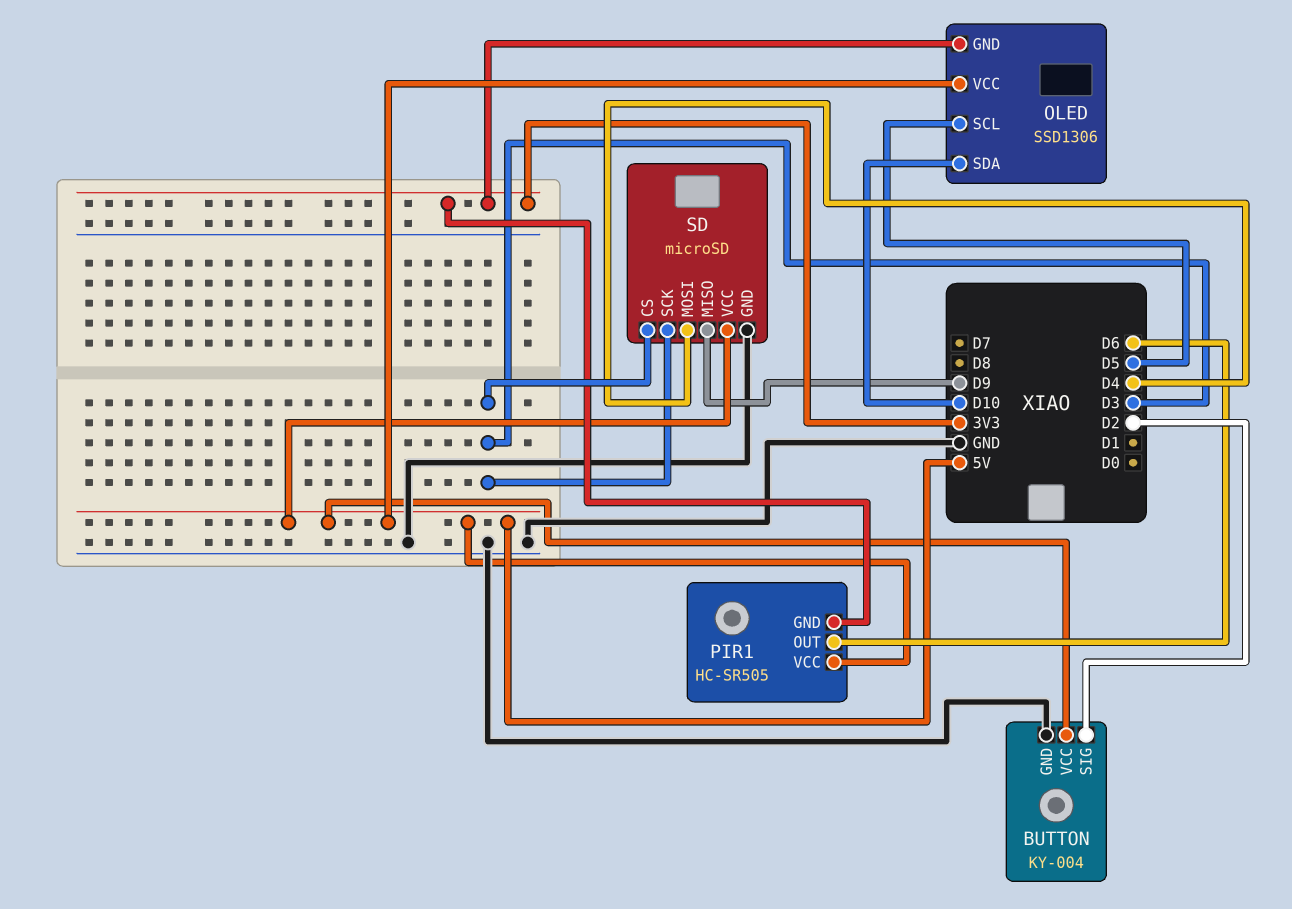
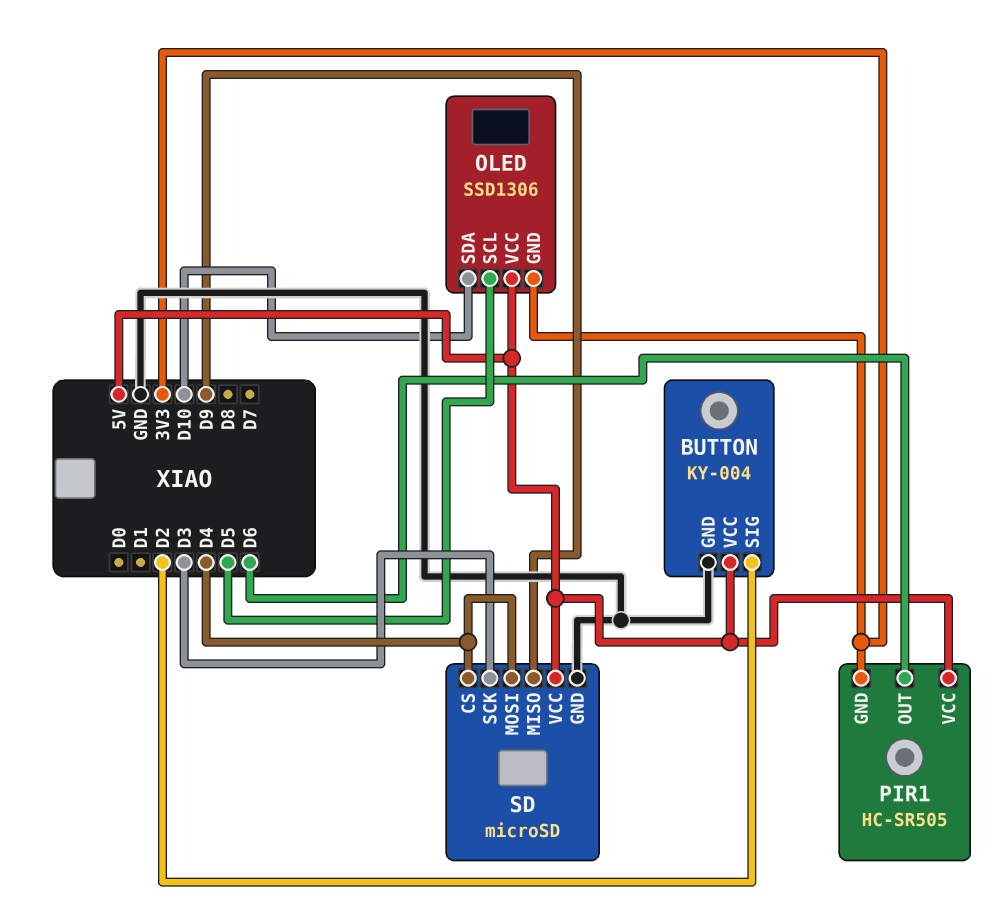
SD pin CS: D3 -> D4

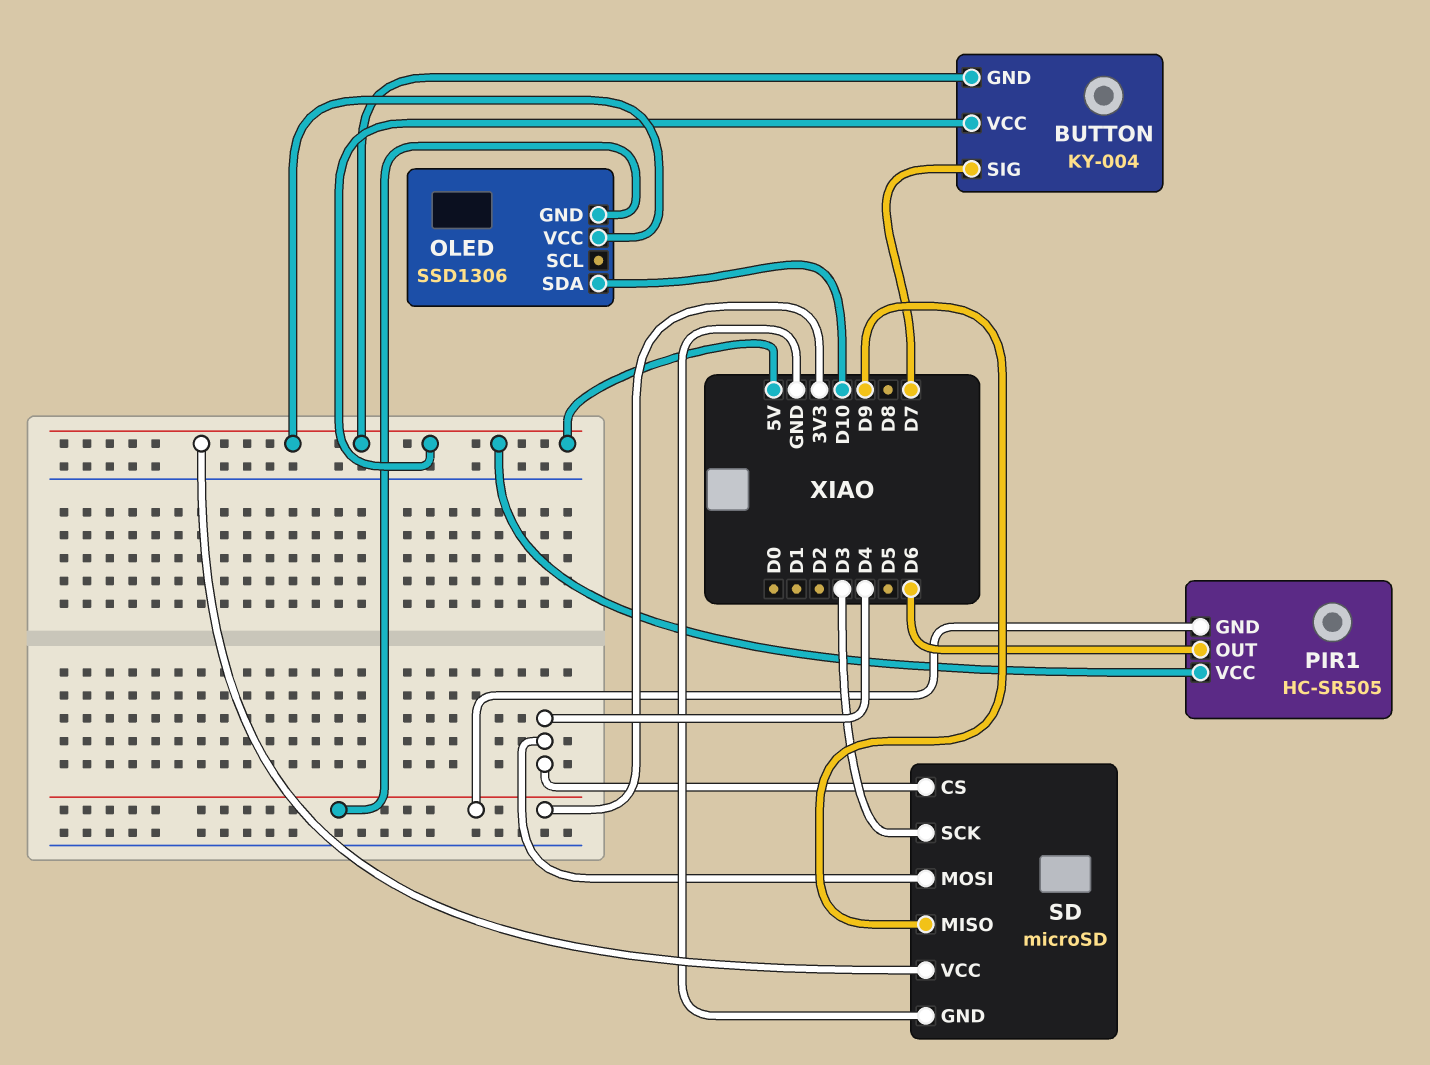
BUTTON pin GND: GND -> 5V
BUTTON pin SIG: D2 -> D7
OLED pin SCL: D5 -> none

